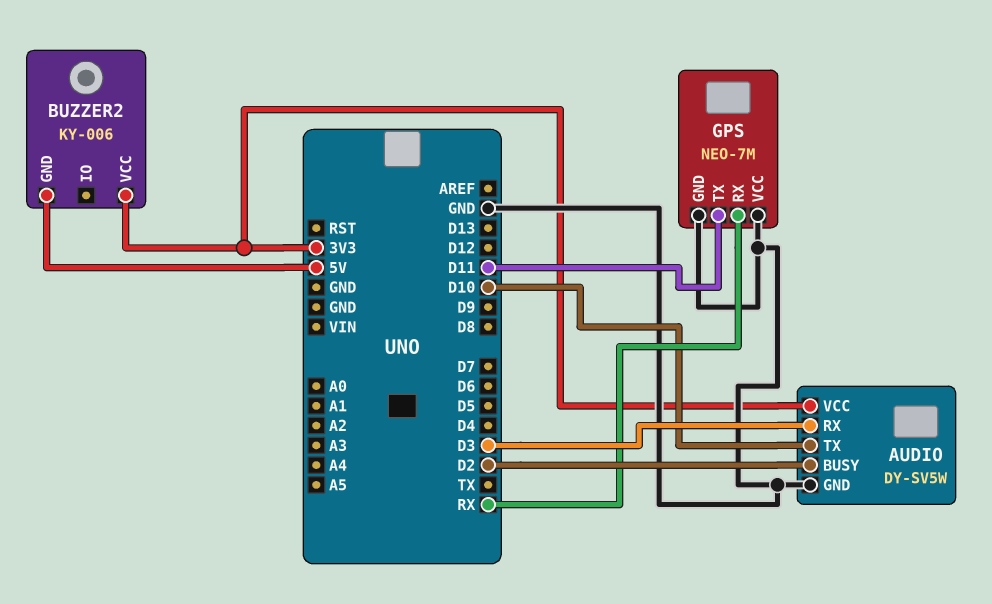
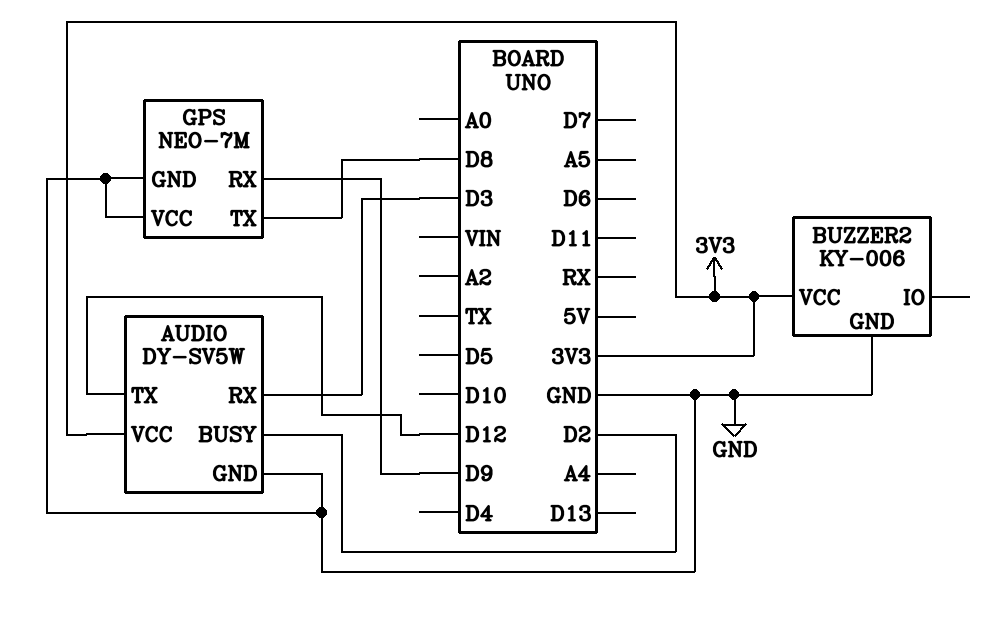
AUDIO pin TX: D10 -> D12
BUZZER2 pin GND: 5V -> GND
GPS pin RX: RX -> D9
GPS pin TX: D11 -> D8

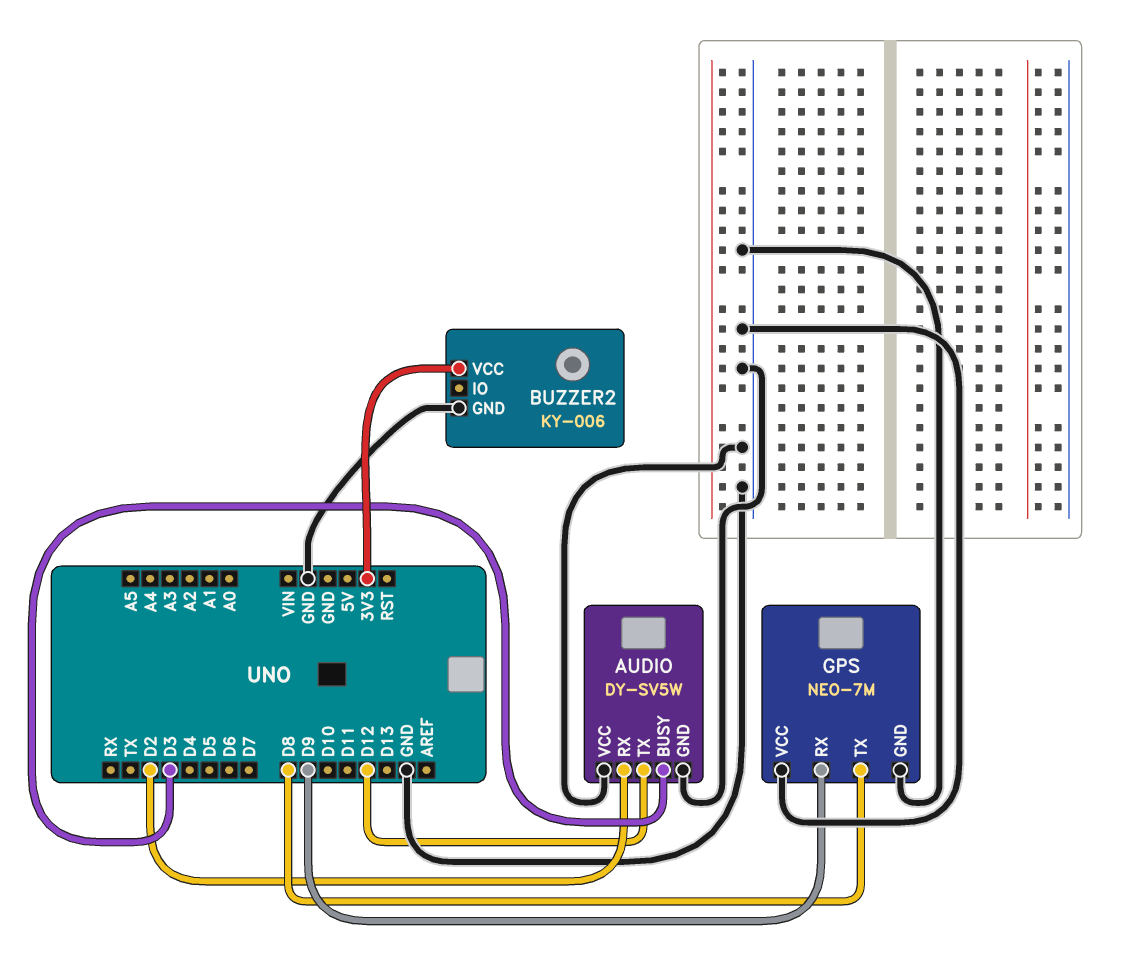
AUDIO pin BUSY: D2 -> D3
AUDIO pin RX: D3 -> D2
AUDIO pin VCC: 3V3 -> GND

